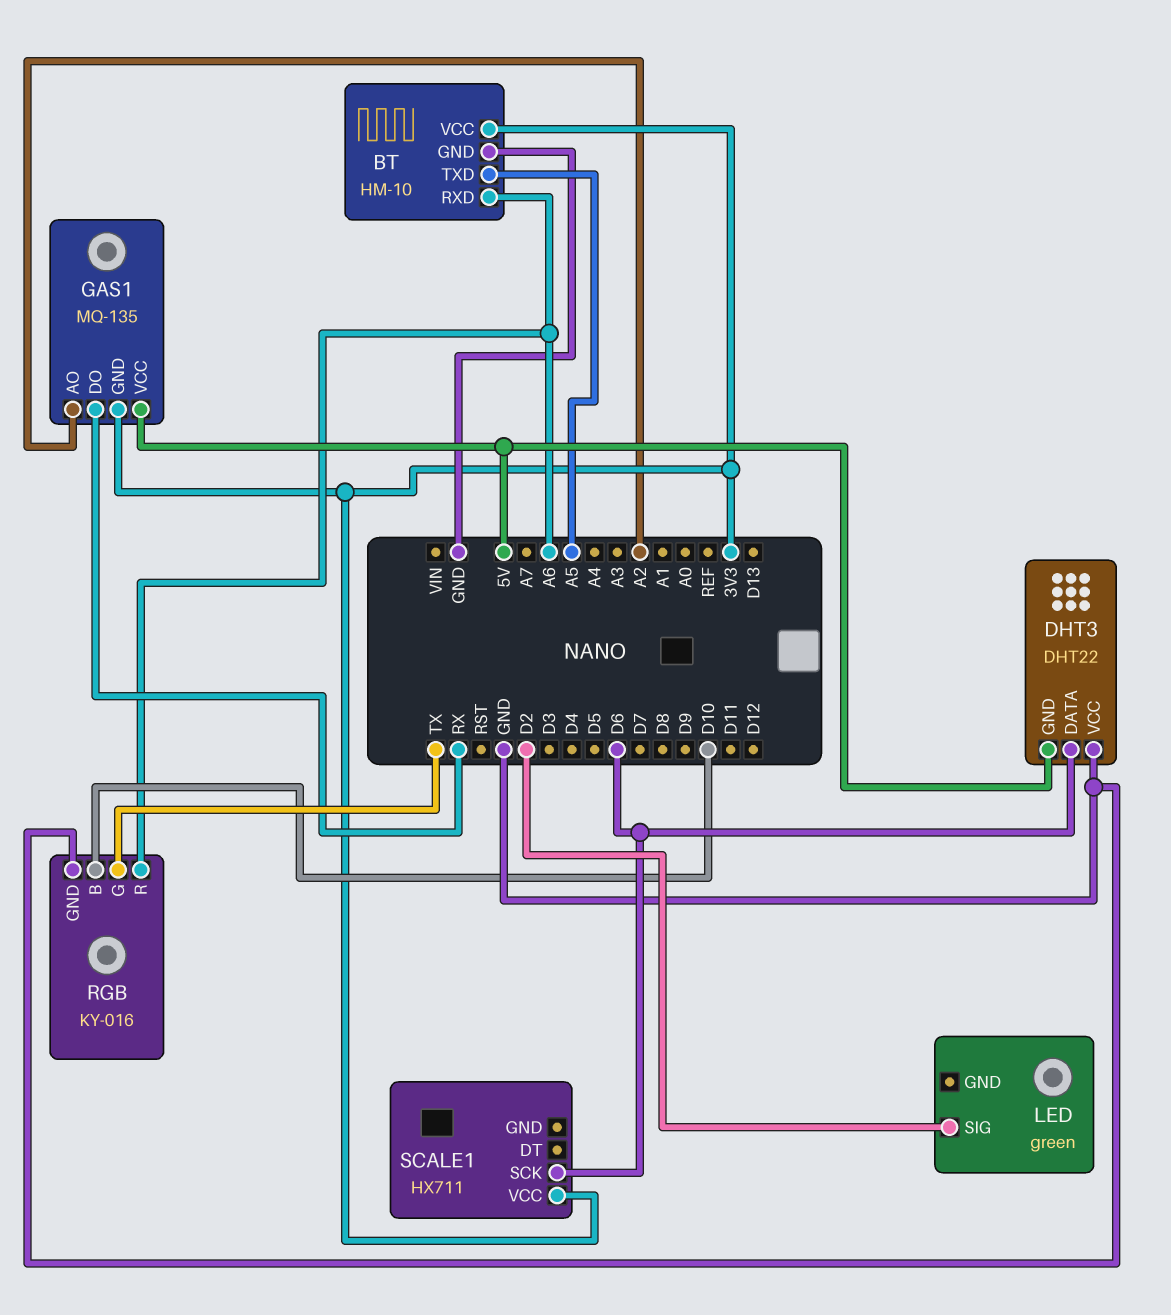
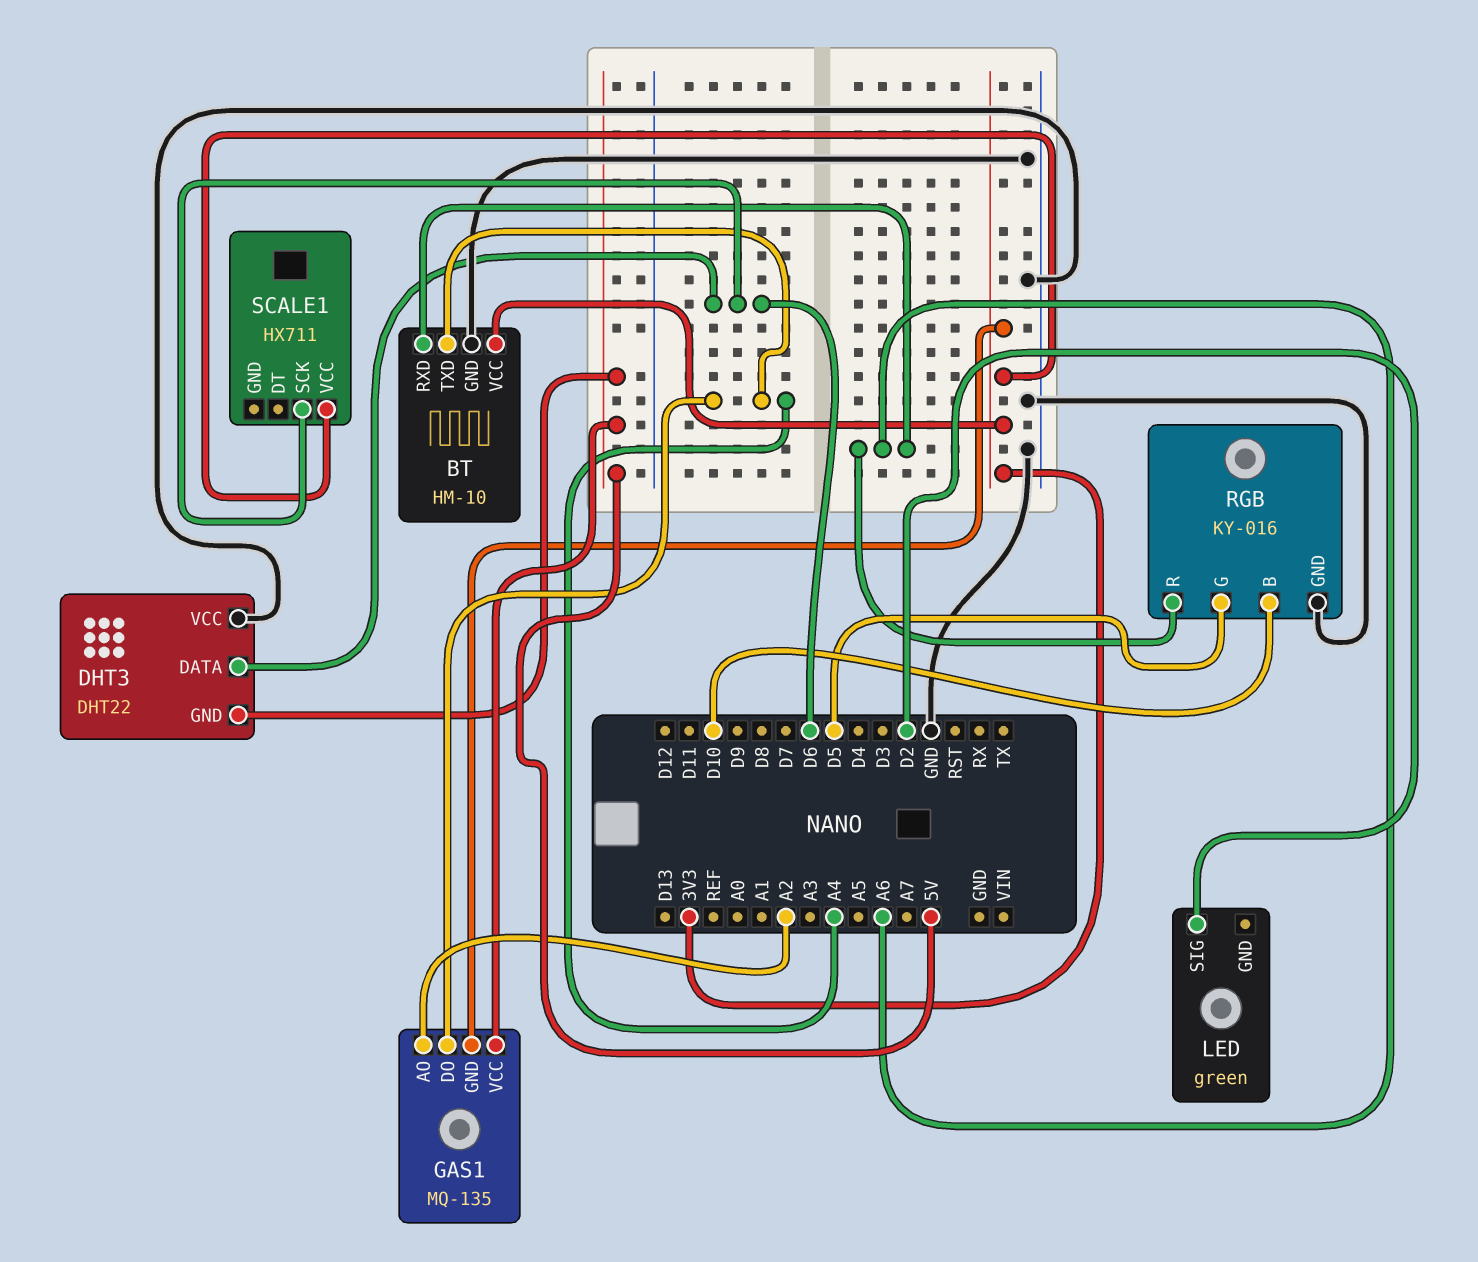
BT pin TXD: A5 -> A4
GAS1 pin DO: RX -> A4
RGB pin G: TX -> D5

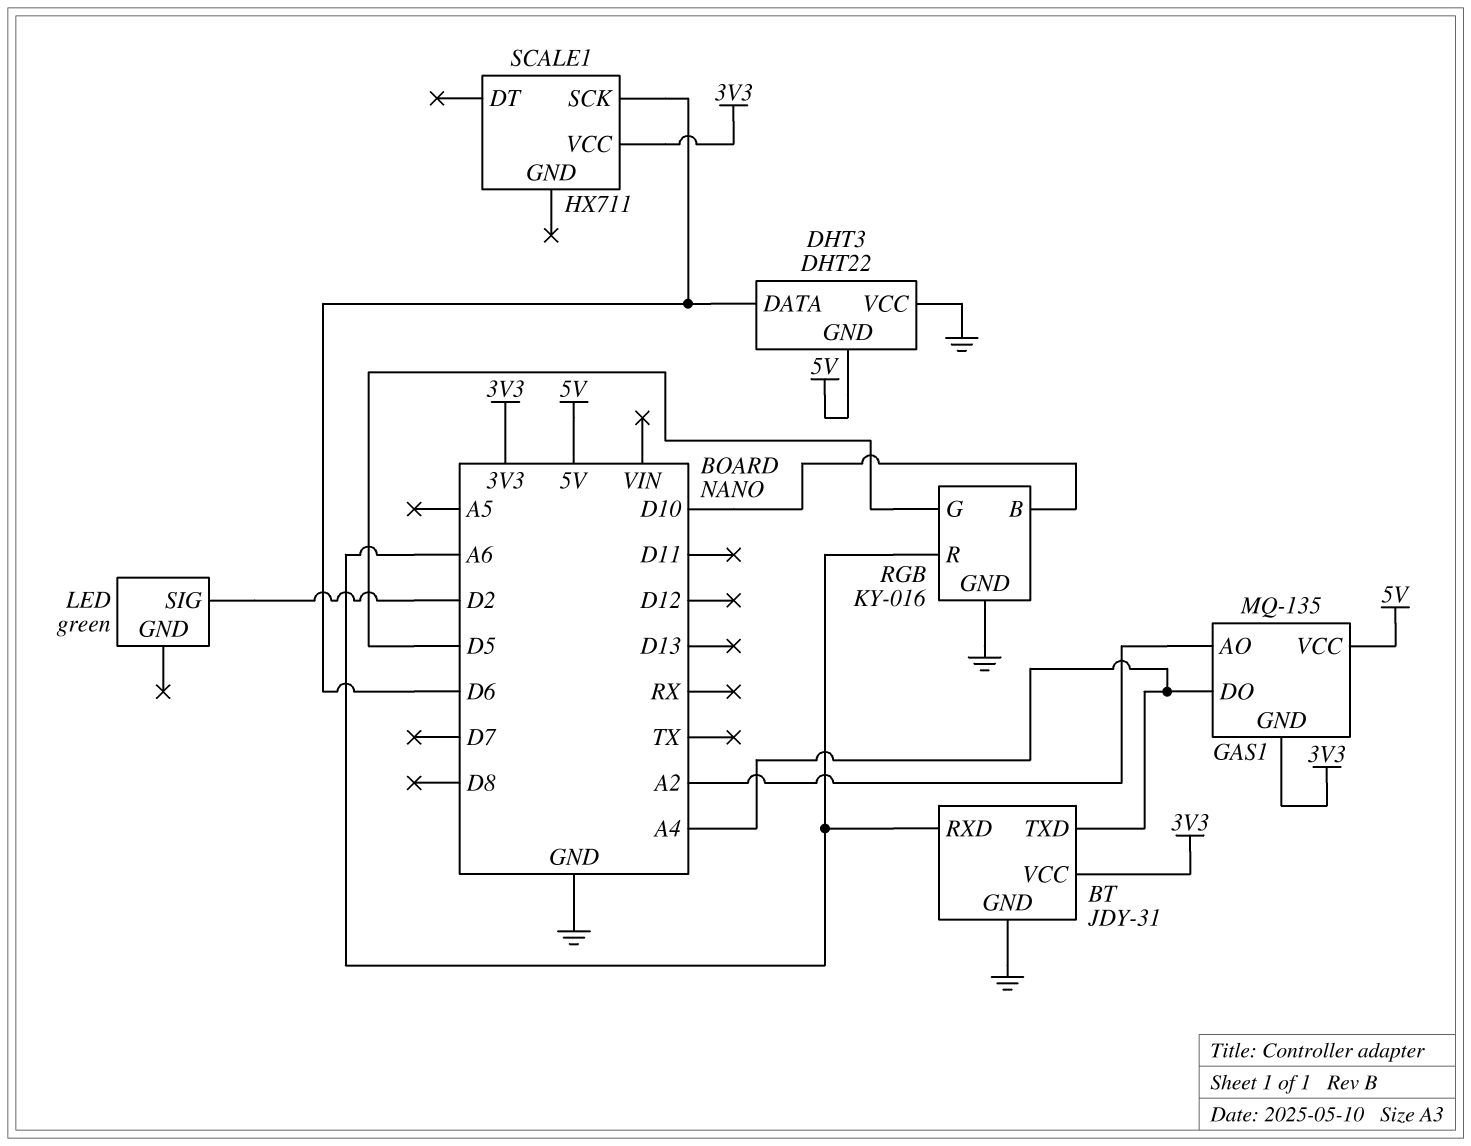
BT: HM-10 -> JDY-31

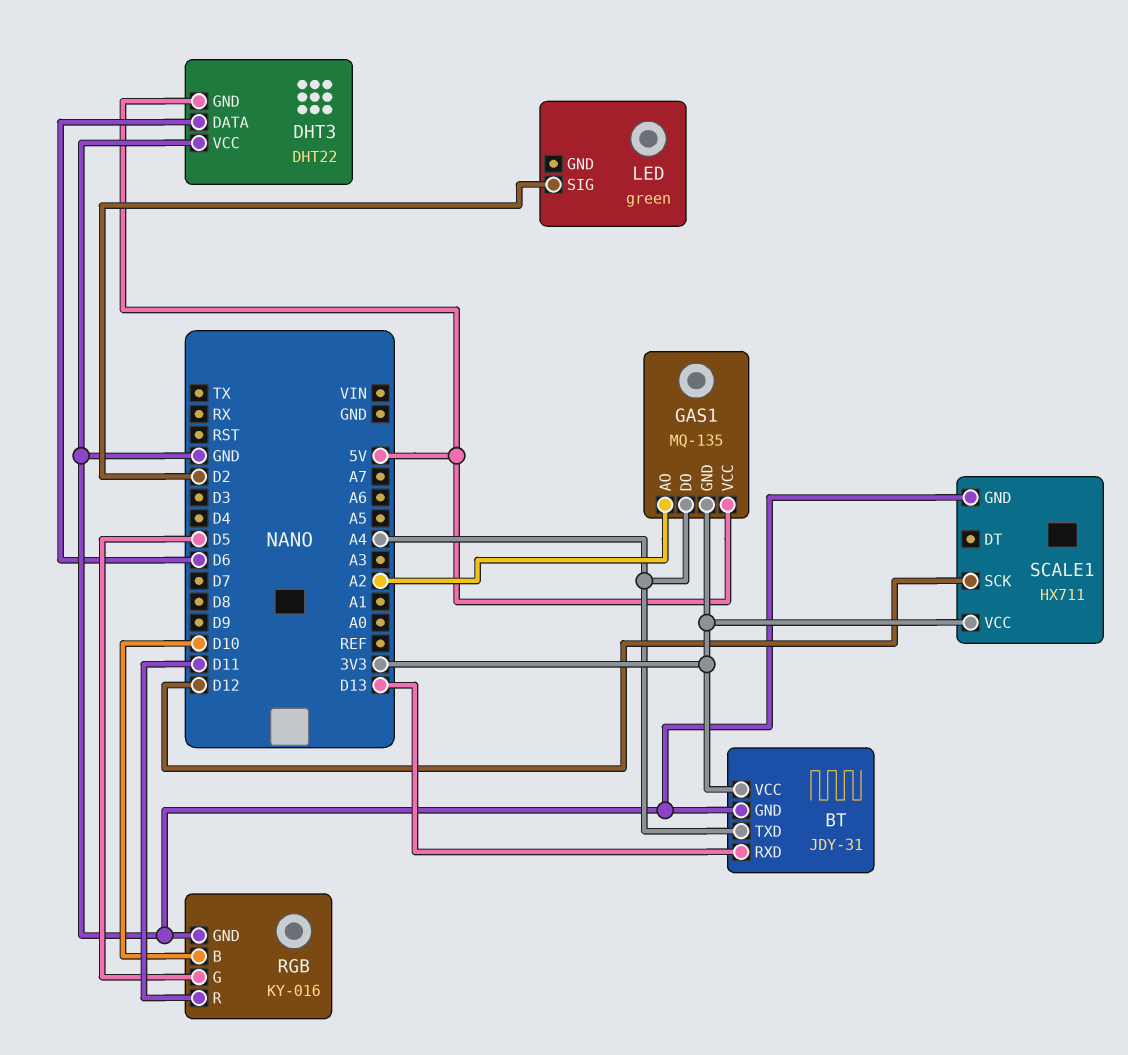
BT pin RXD: A6 -> D13
RGB pin R: A6 -> D11
SCALE1 pin GND: none -> GND
SCALE1 pin SCK: D6 -> D12

